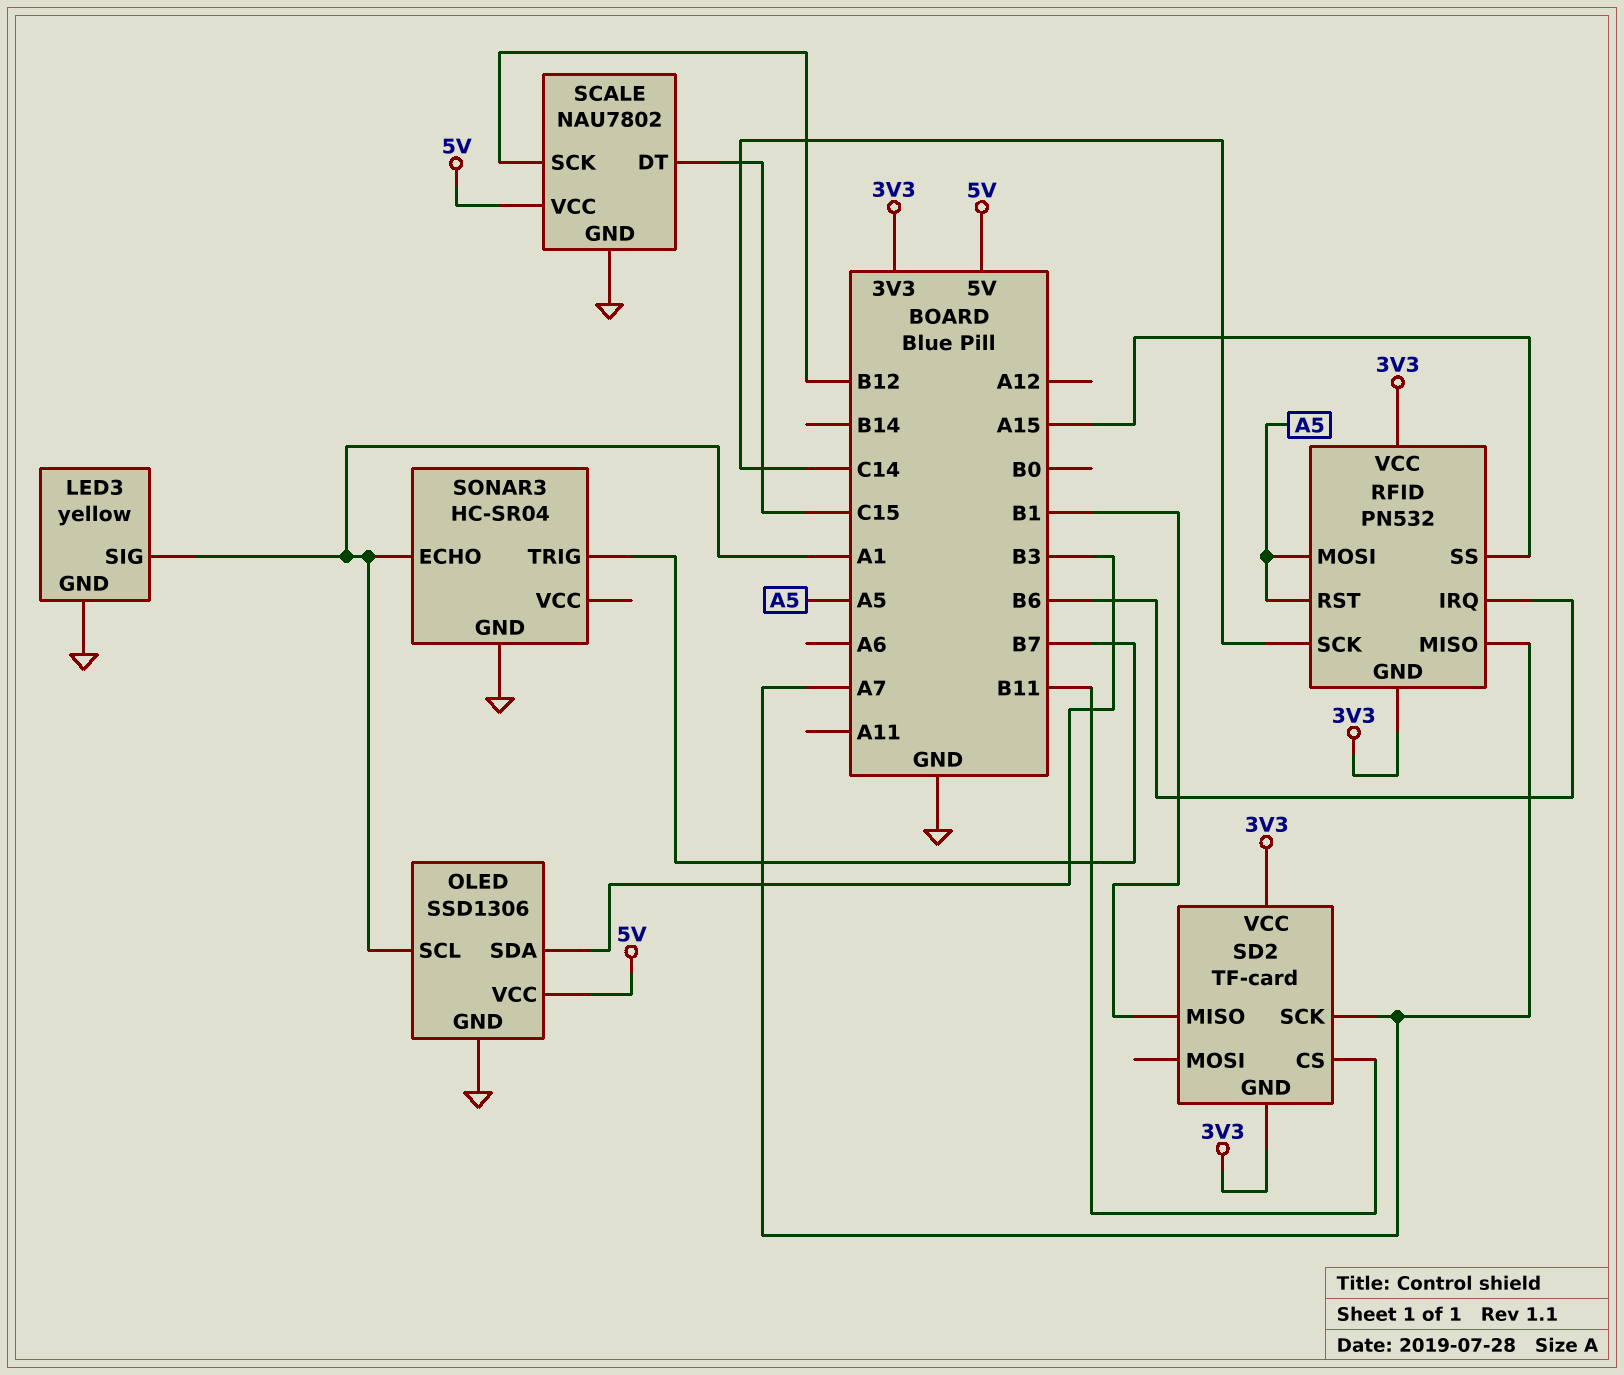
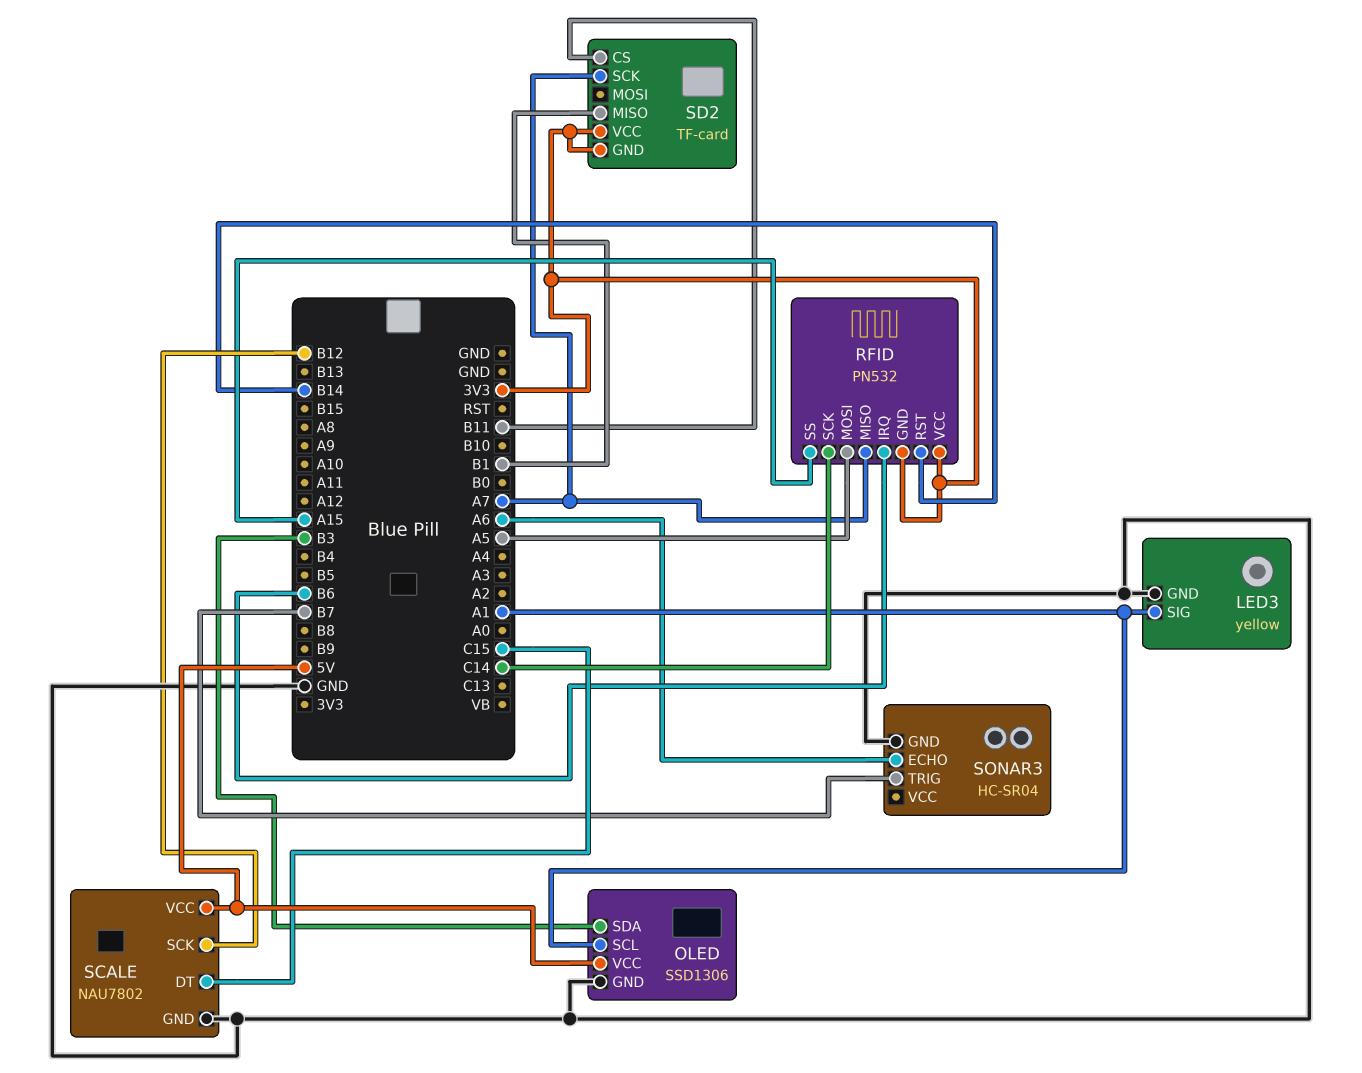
RFID pin RST: A5 -> B14
SONAR3 pin ECHO: A1 -> A6

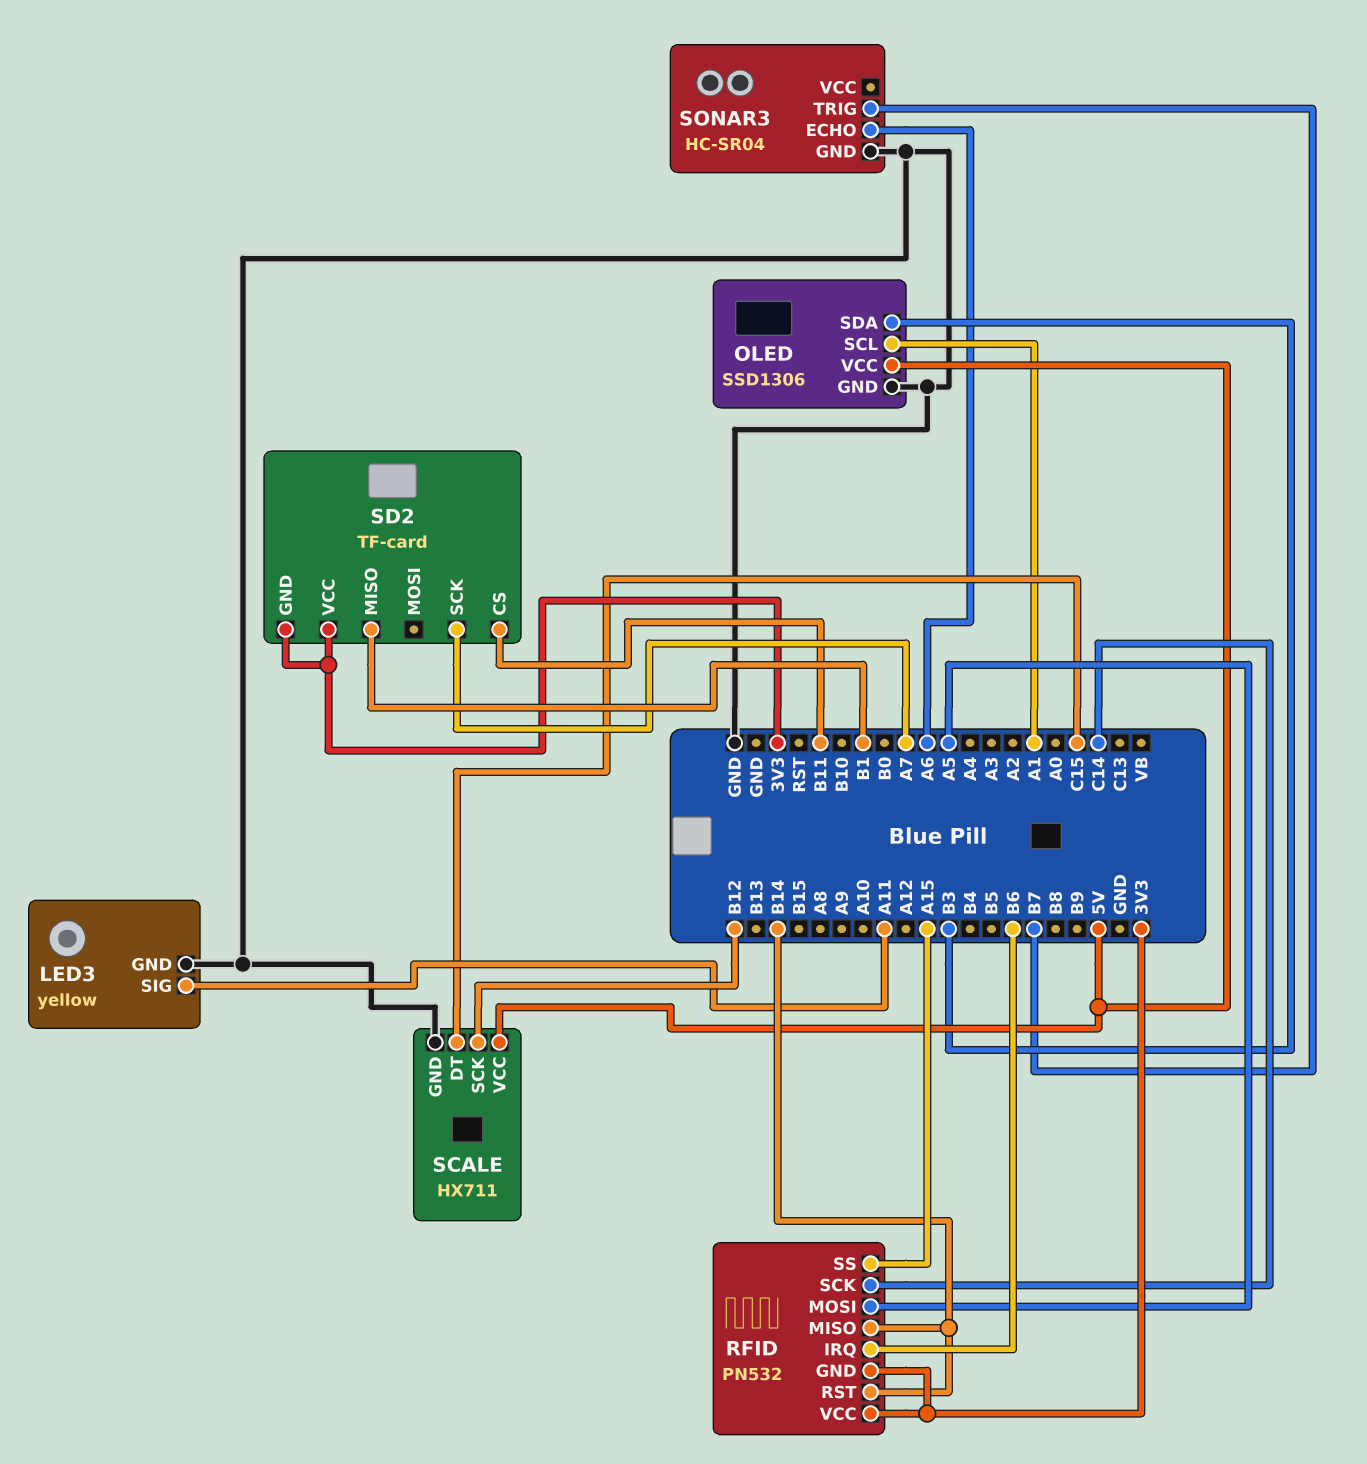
LED3 pin SIG: A1 -> A11
RFID pin MISO: A7 -> B14
SCALE: NAU7802 -> HX711

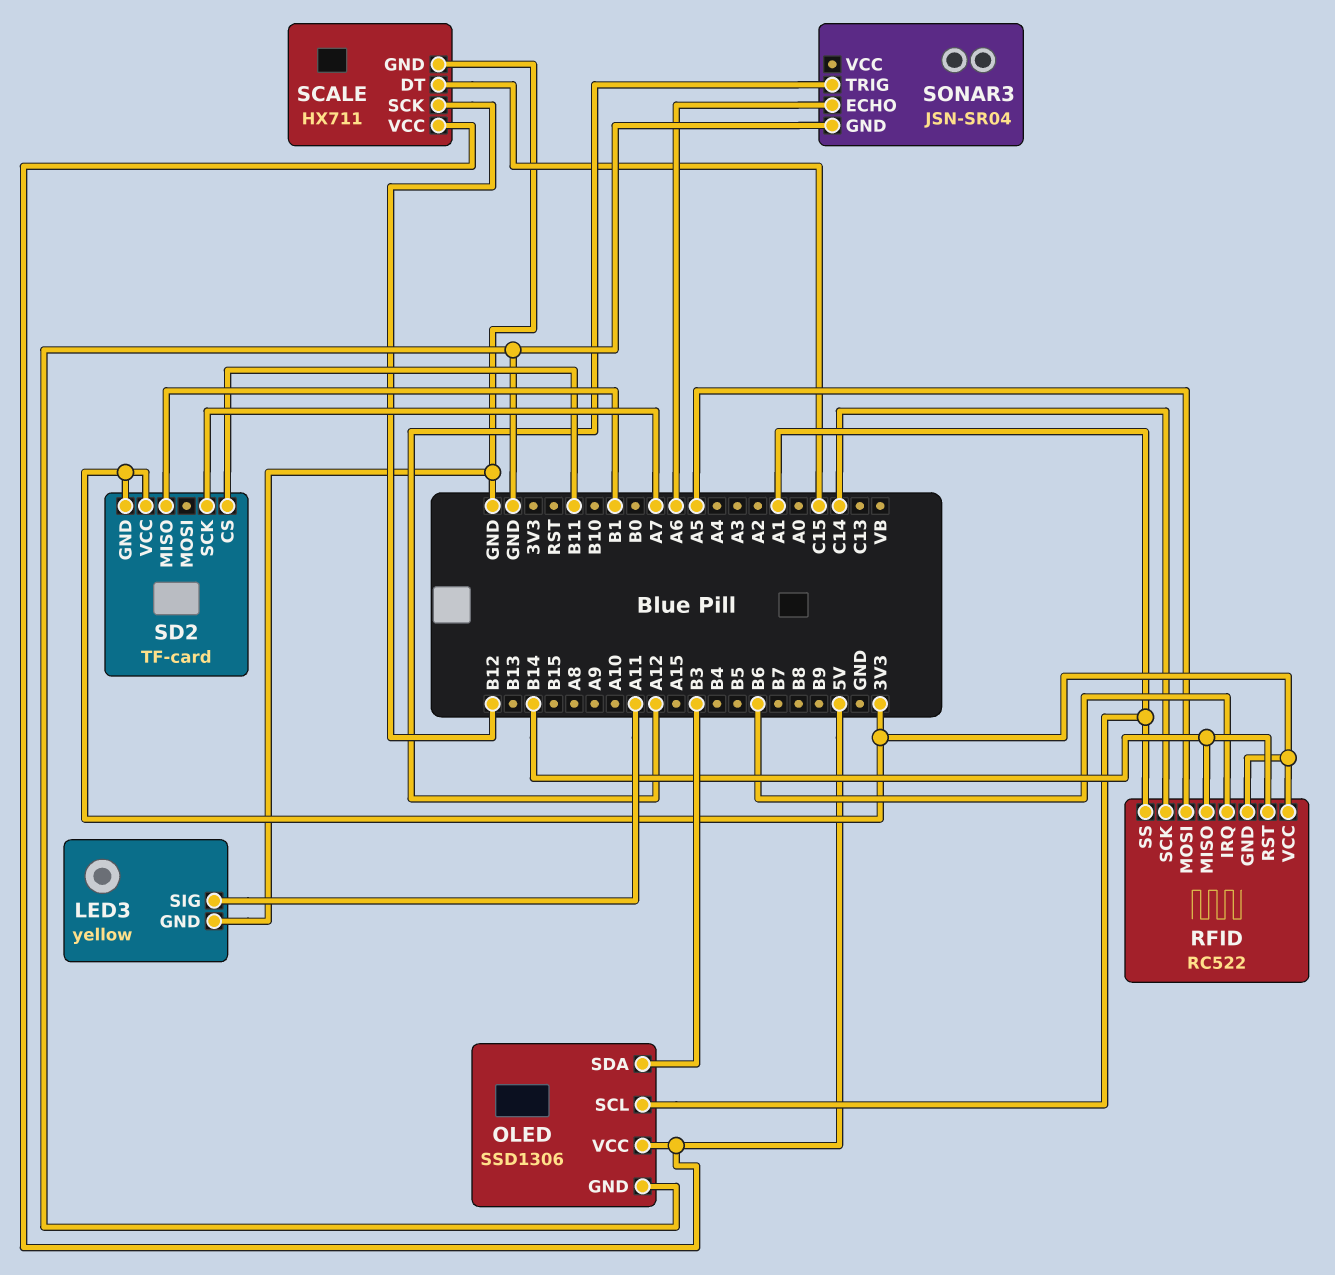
RFID: PN532 -> RC522
RFID pin SS: A15 -> A1
SONAR3: HC-SR04 -> JSN-SR04
SONAR3 pin TRIG: B7 -> A12

